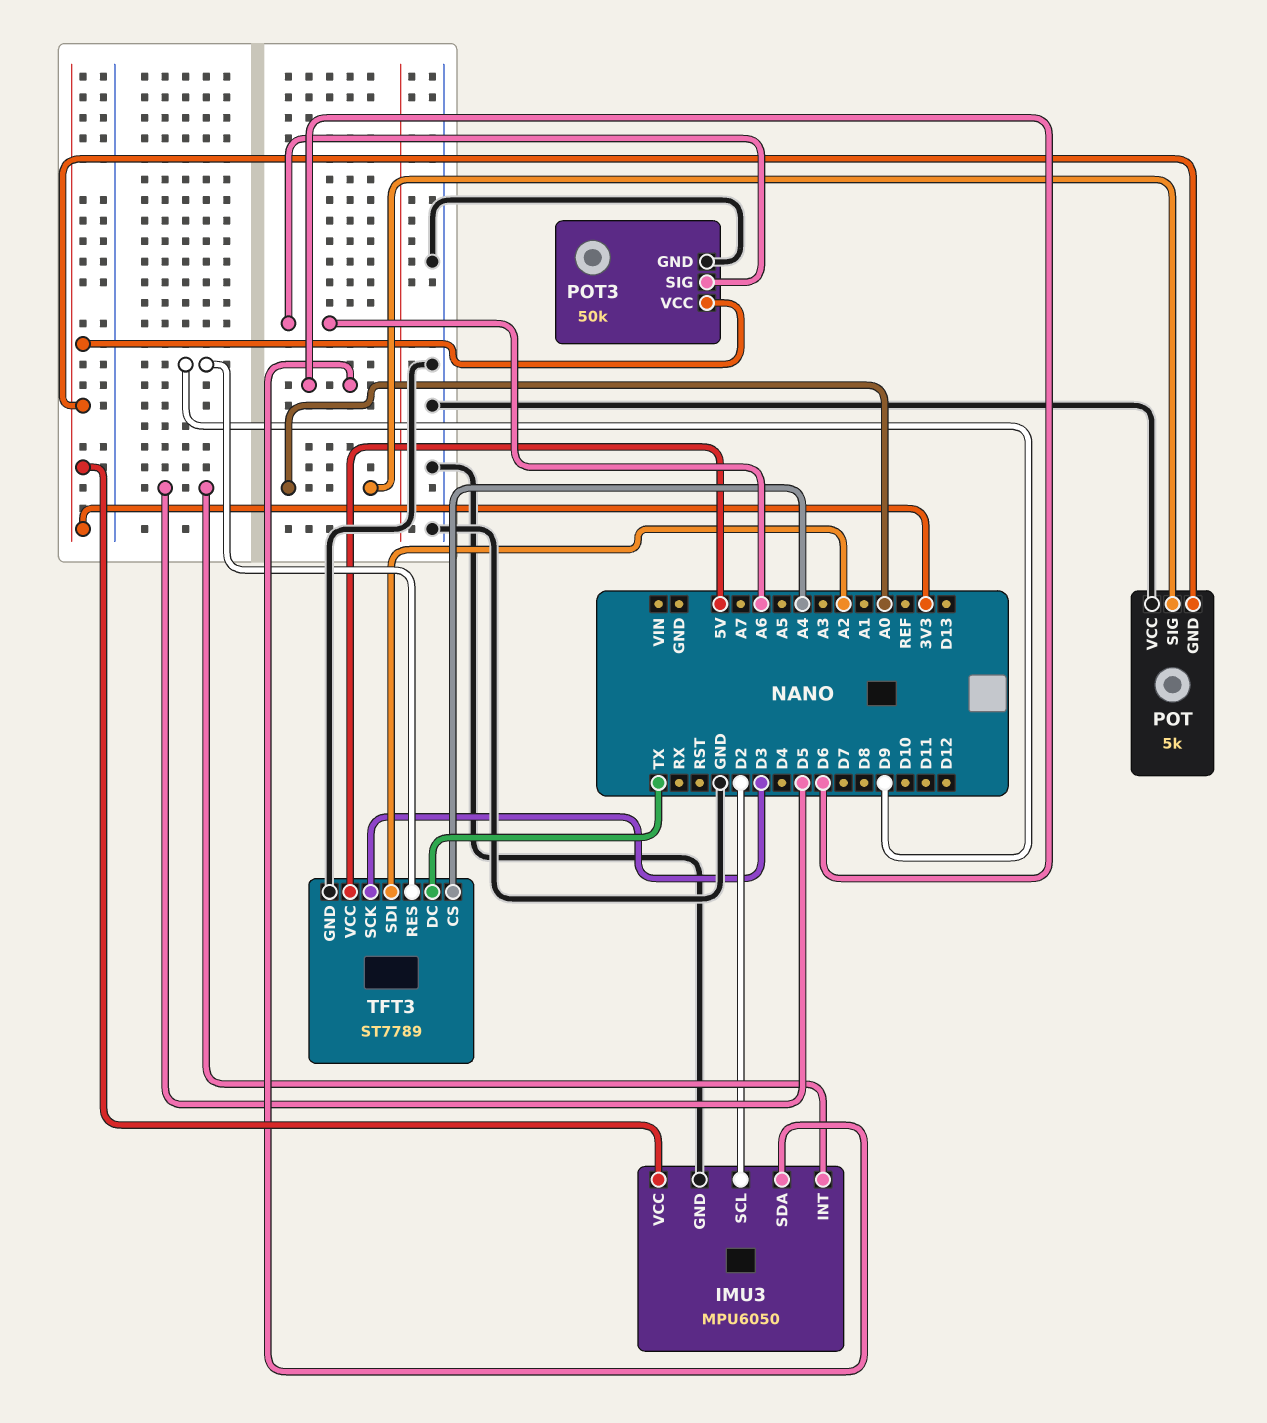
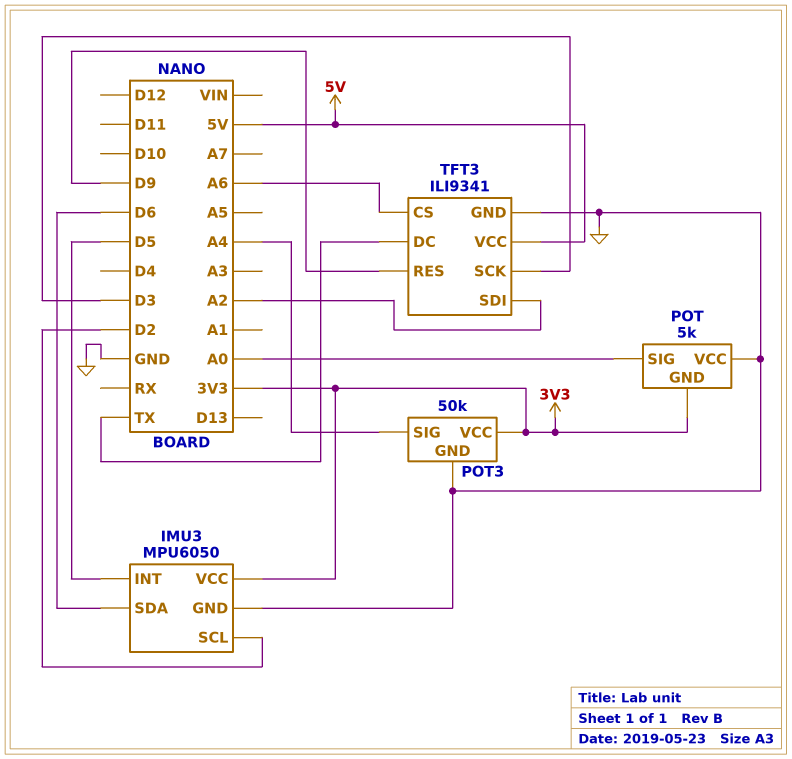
POT3 pin SIG: A6 -> A4
TFT3: ST7789 -> ILI9341
TFT3 pin CS: A4 -> A6

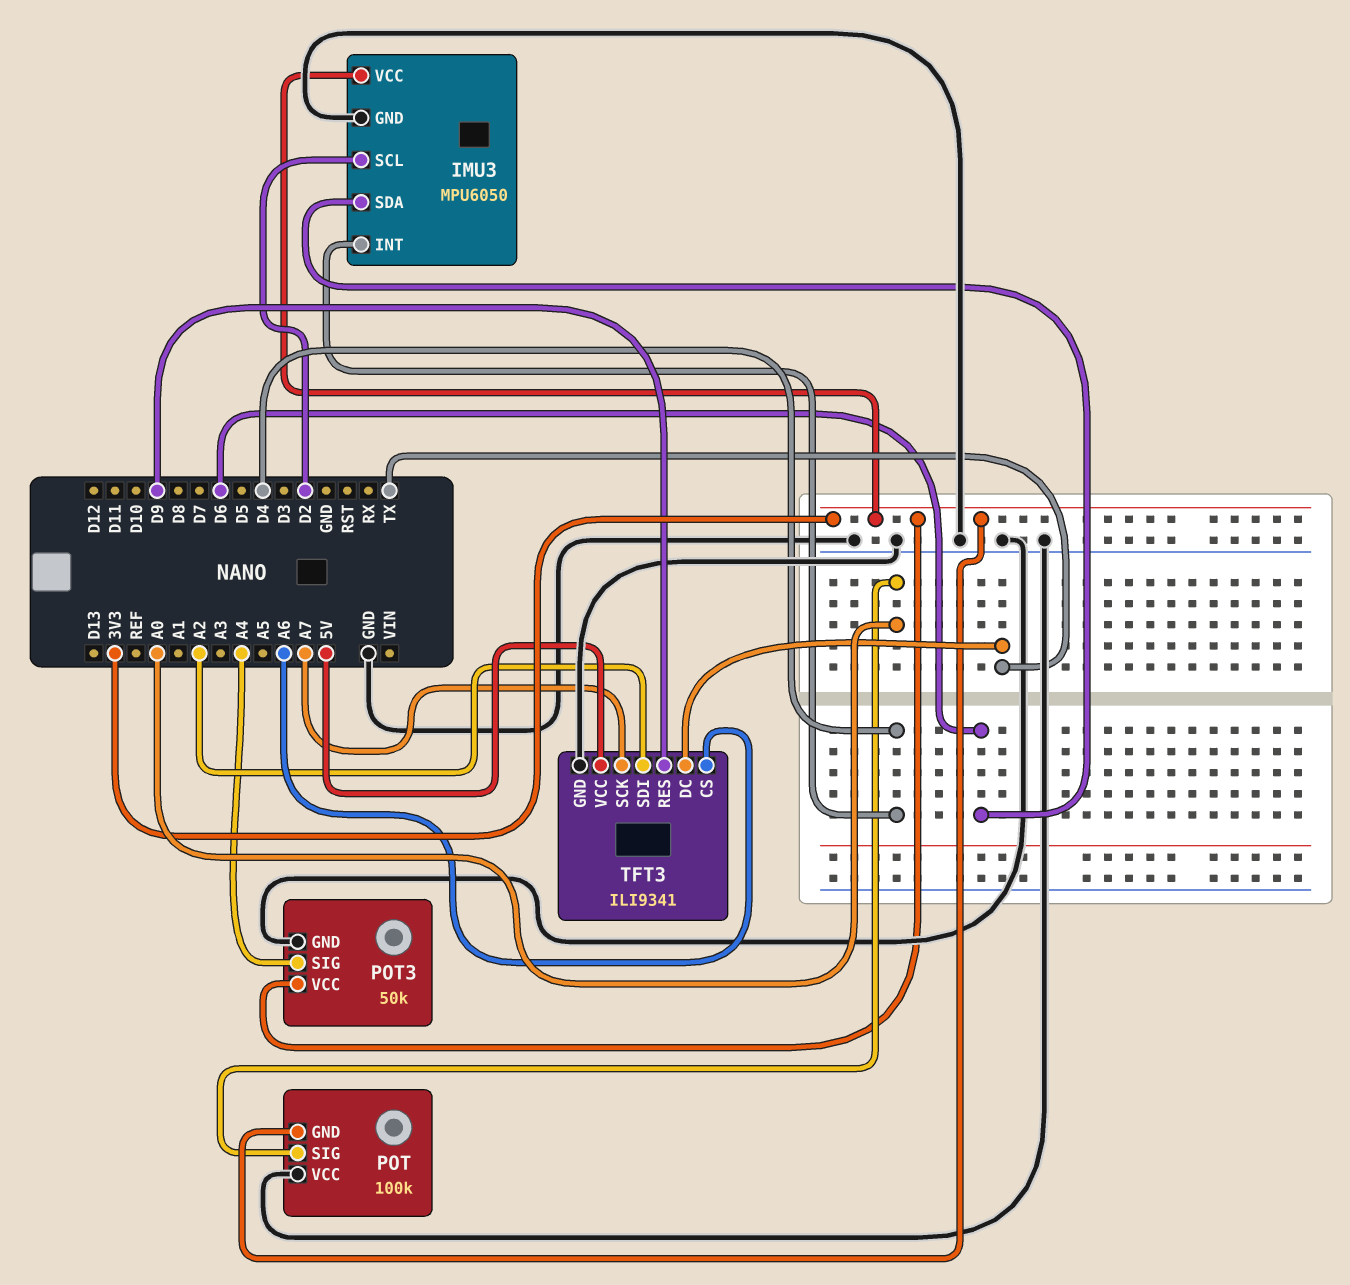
IMU3 pin INT: D5 -> D4
POT: 5k -> 100k
TFT3 pin SCK: D3 -> A7

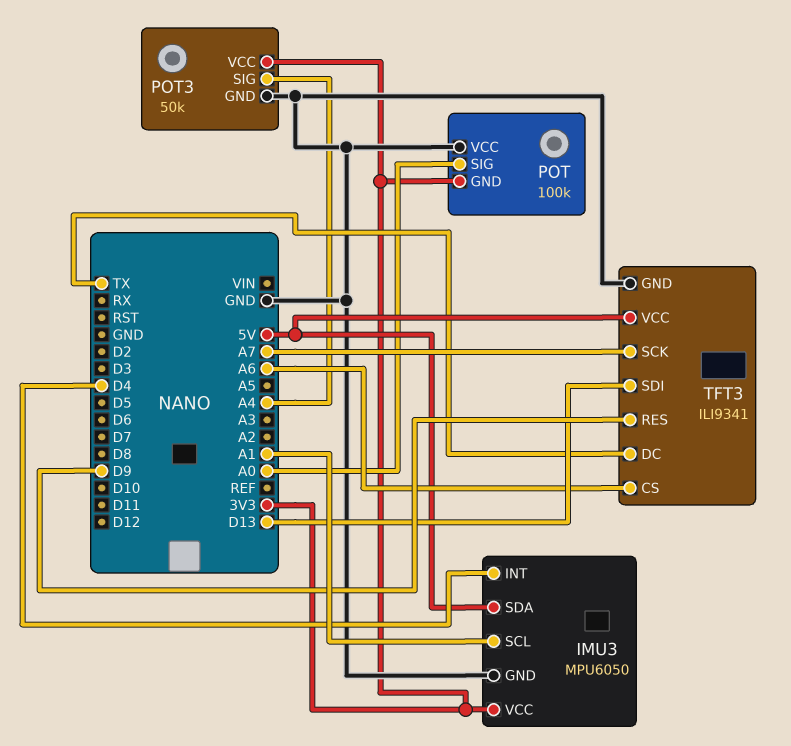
IMU3 pin SCL: D2 -> A1
IMU3 pin SDA: D6 -> 5V
TFT3 pin SDI: A2 -> D13

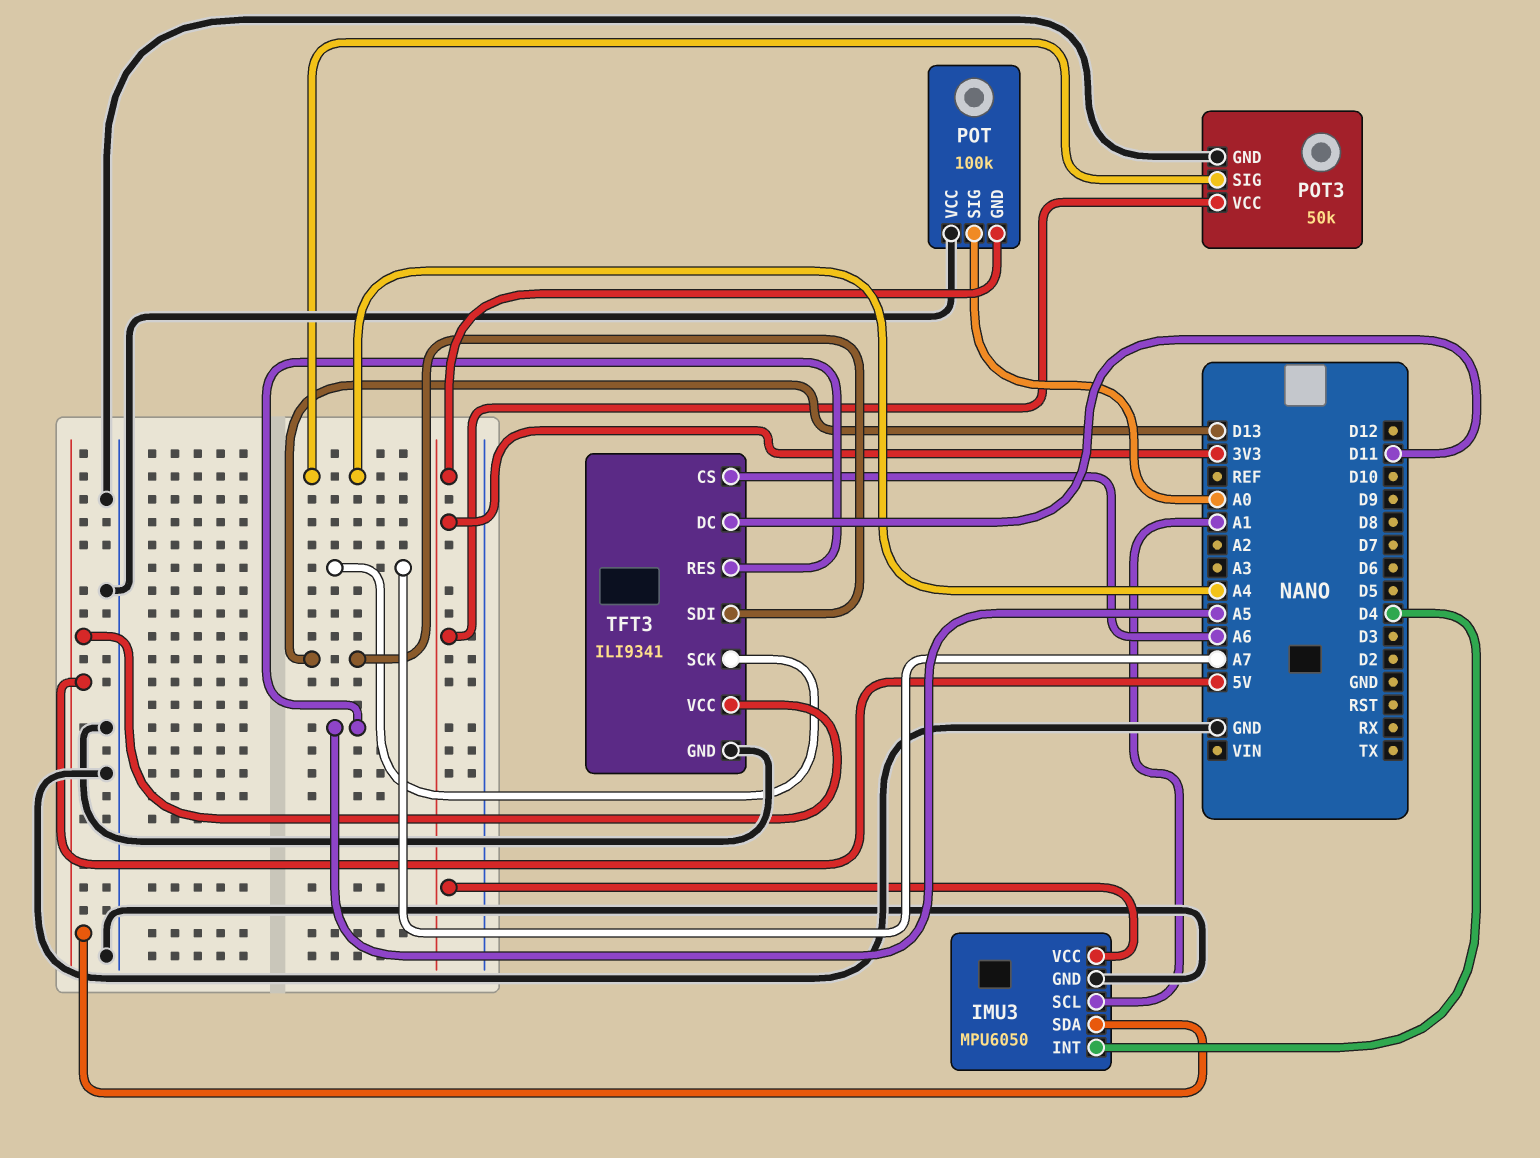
TFT3 pin DC: TX -> D11
TFT3 pin RES: D9 -> A5

